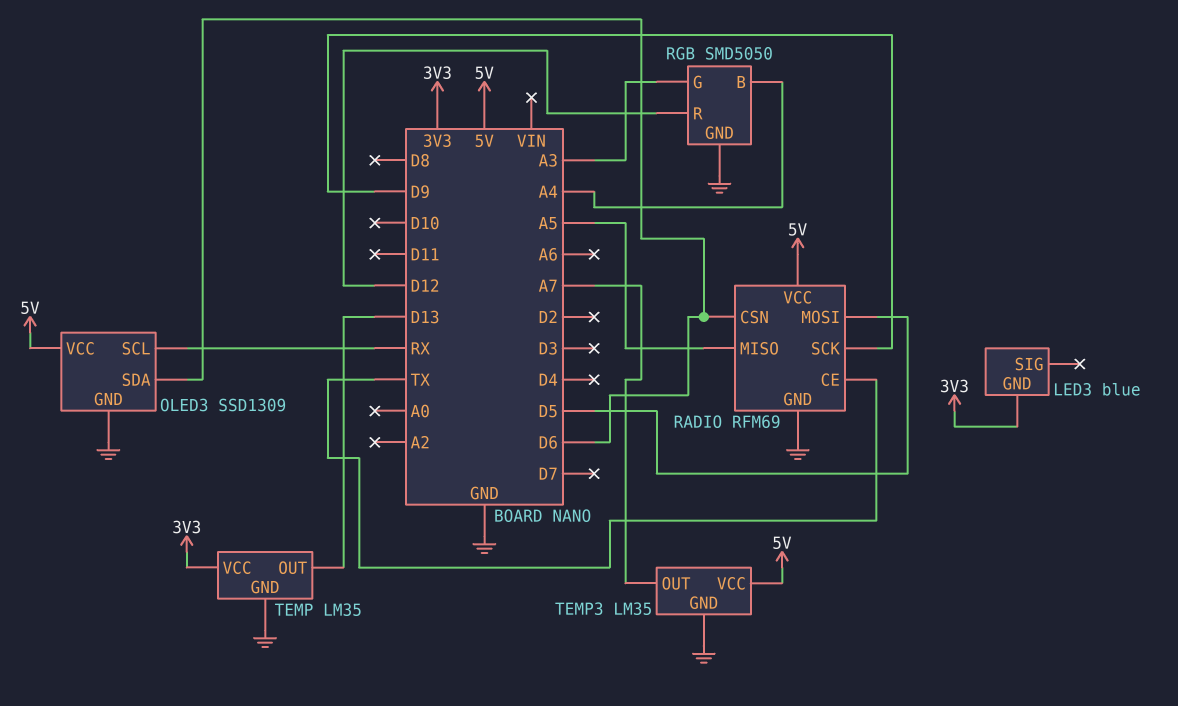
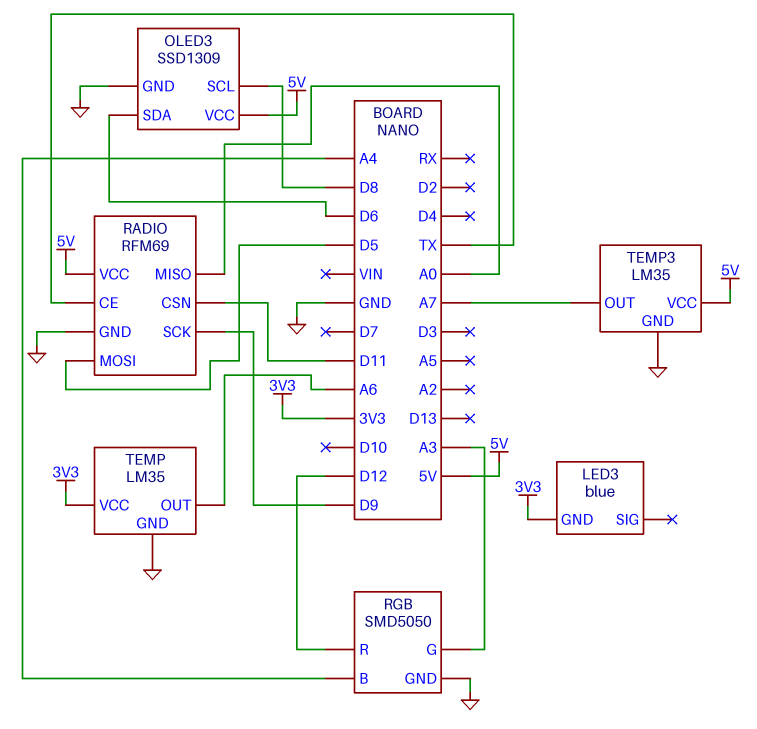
OLED3 pin SCL: RX -> D8
RADIO pin CSN: D6 -> D11
RADIO pin MISO: A5 -> A0
TEMP pin OUT: D13 -> A6

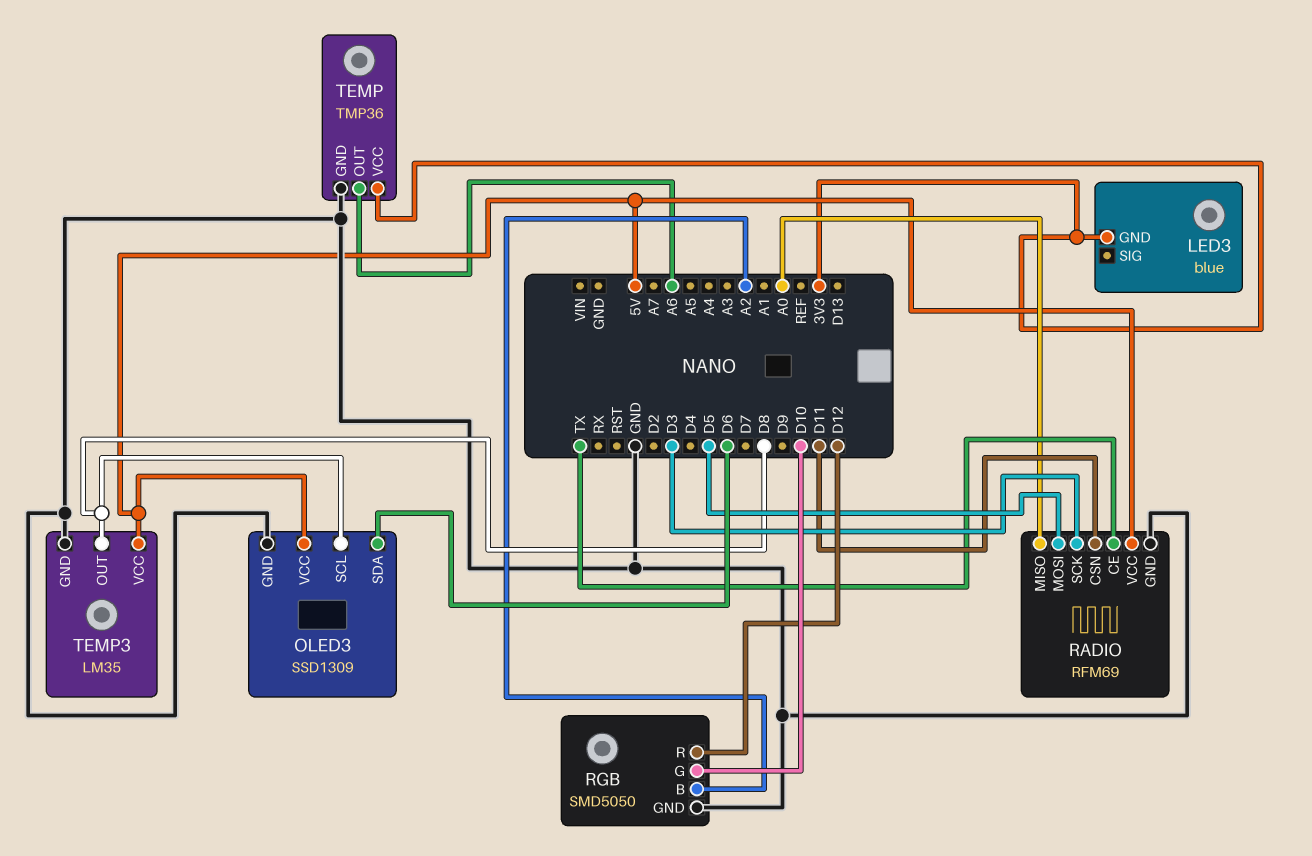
RADIO pin SCK: D9 -> D3
RGB pin B: A4 -> A2
RGB pin G: A3 -> D10
TEMP: LM35 -> TMP36
TEMP3 pin OUT: A7 -> D8

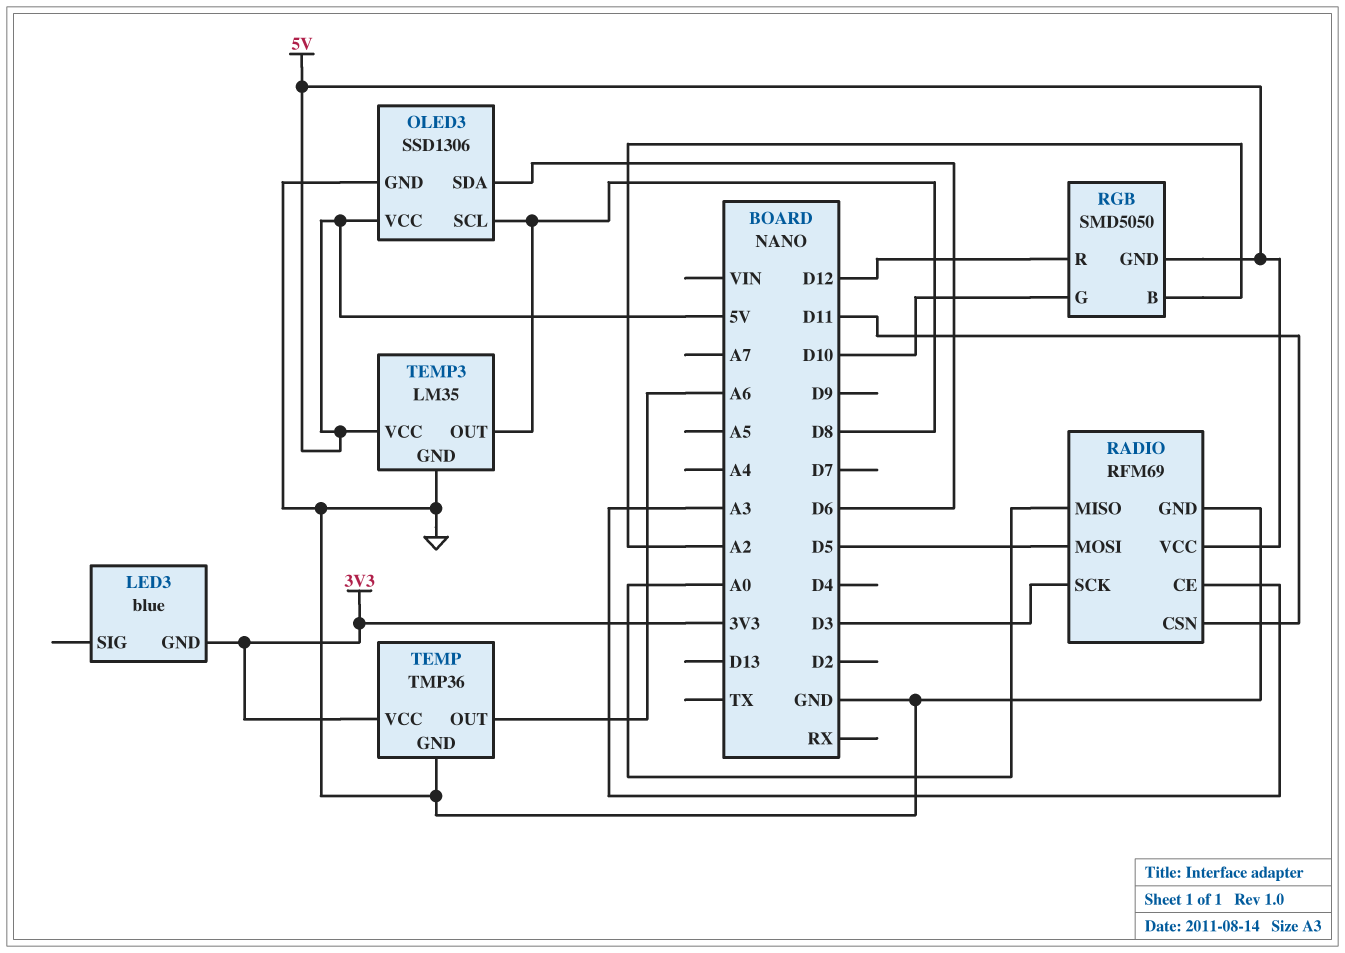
OLED3: SSD1309 -> SSD1306
RADIO pin CE: TX -> A3
RGB pin GND: GND -> 5V

